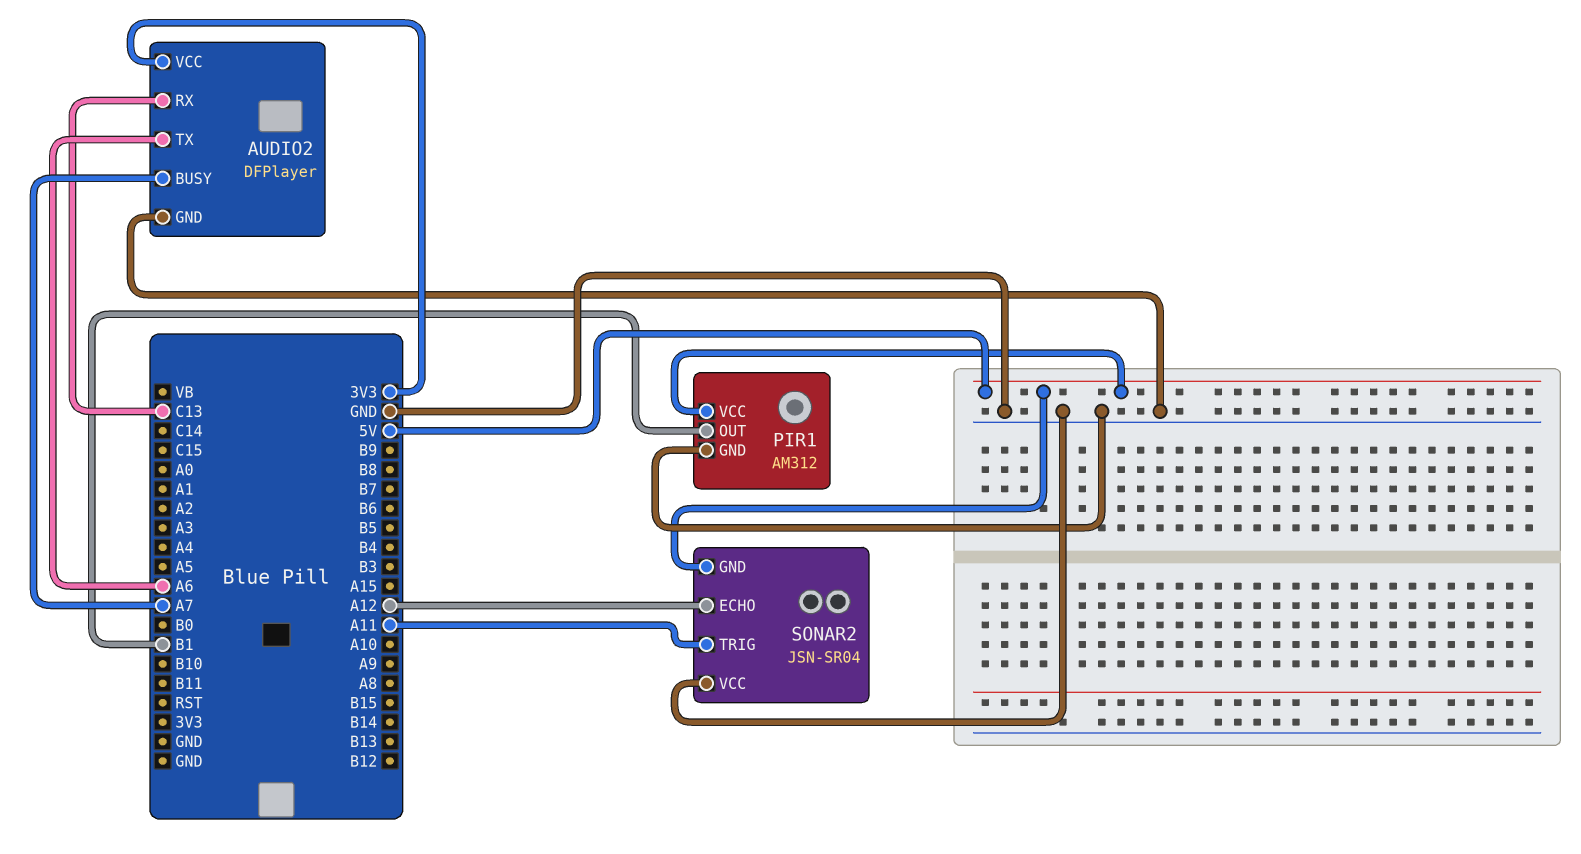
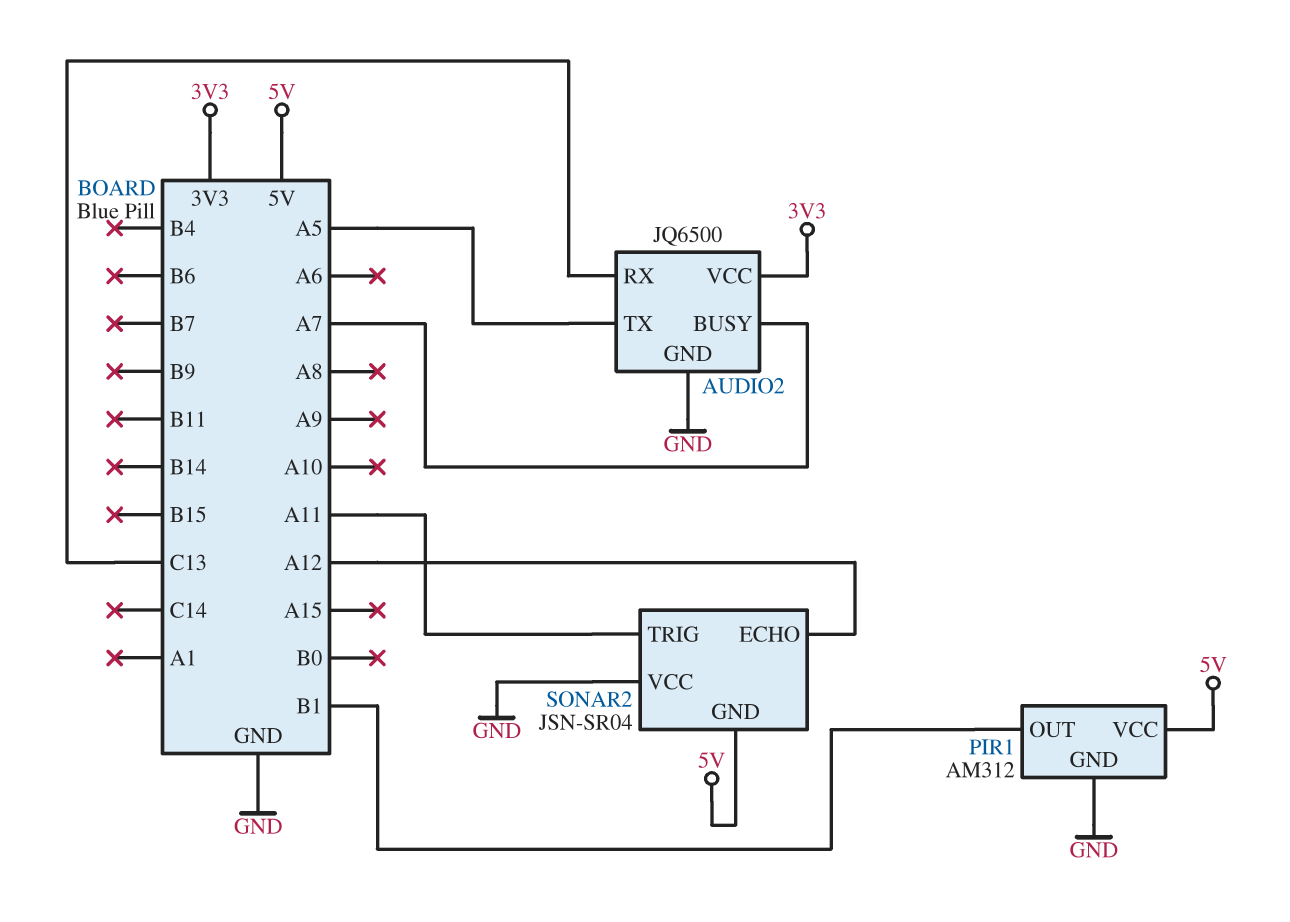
AUDIO2: DFPlayer -> JQ6500
AUDIO2 pin TX: A6 -> A5

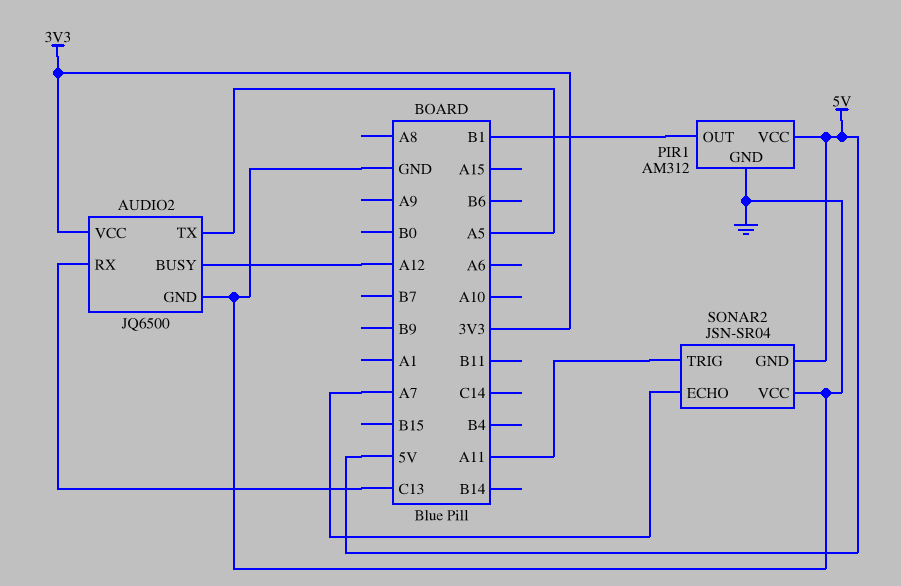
AUDIO2 pin BUSY: A7 -> A12
SONAR2 pin ECHO: A12 -> A7

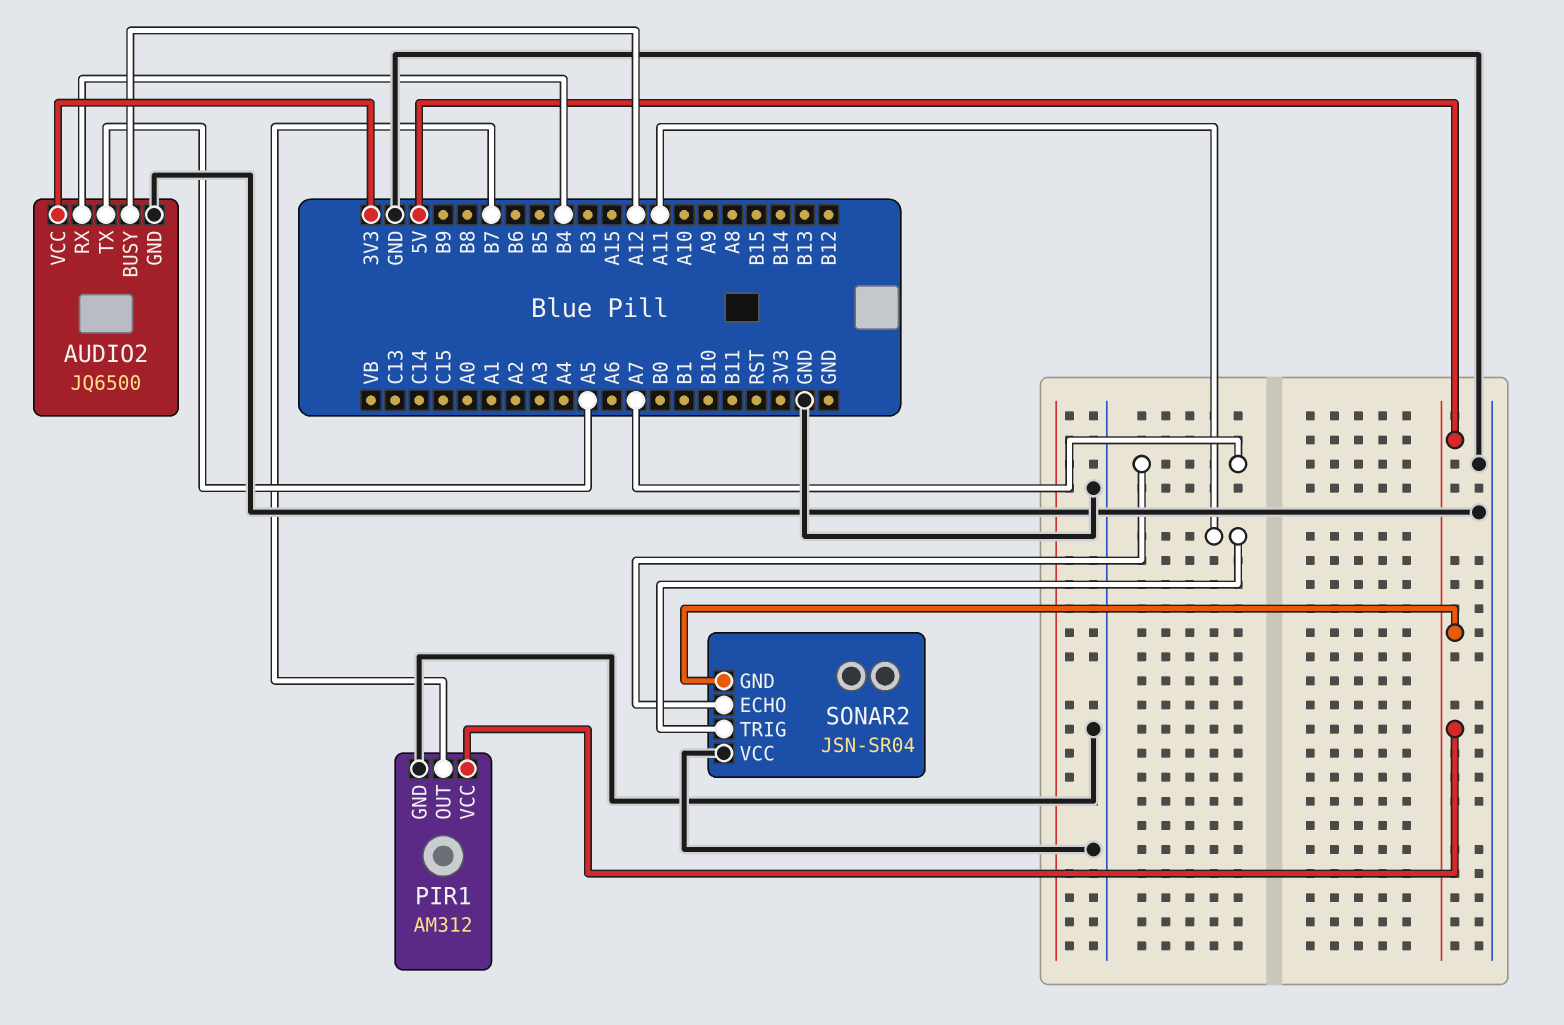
AUDIO2 pin RX: C13 -> B4
PIR1 pin OUT: B1 -> B7

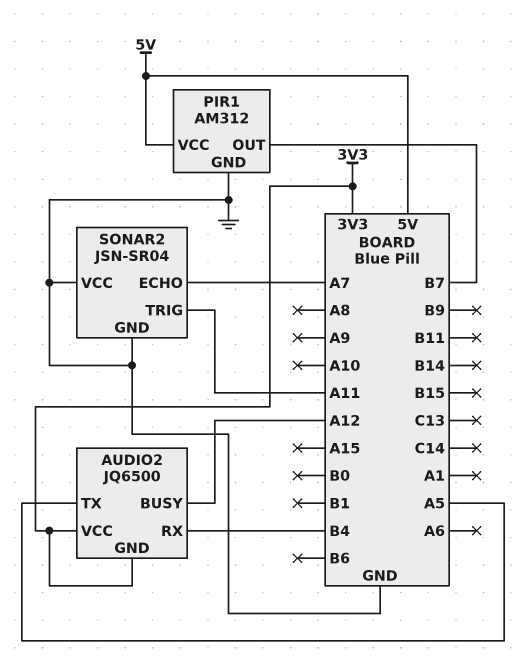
AUDIO2 pin GND: GND -> 3V3
SONAR2 pin GND: 5V -> GND

